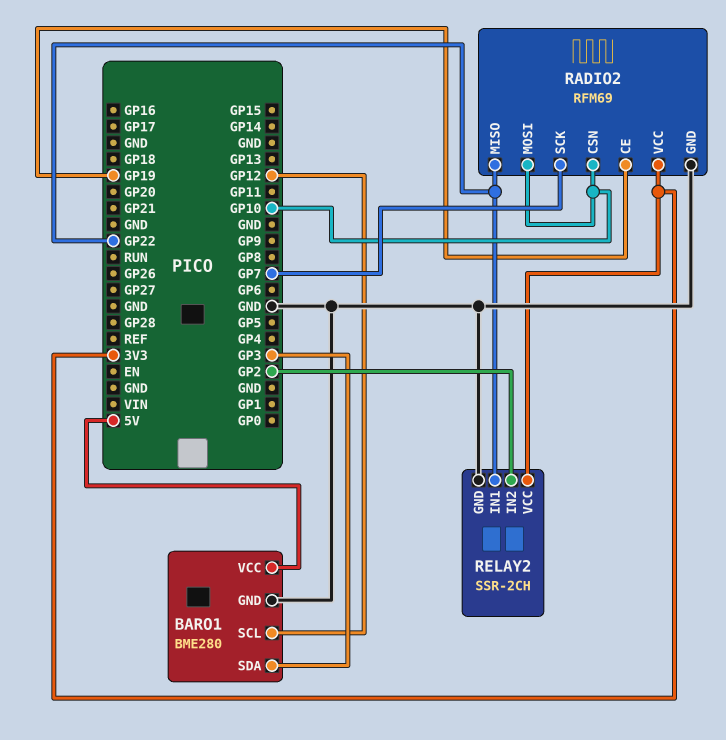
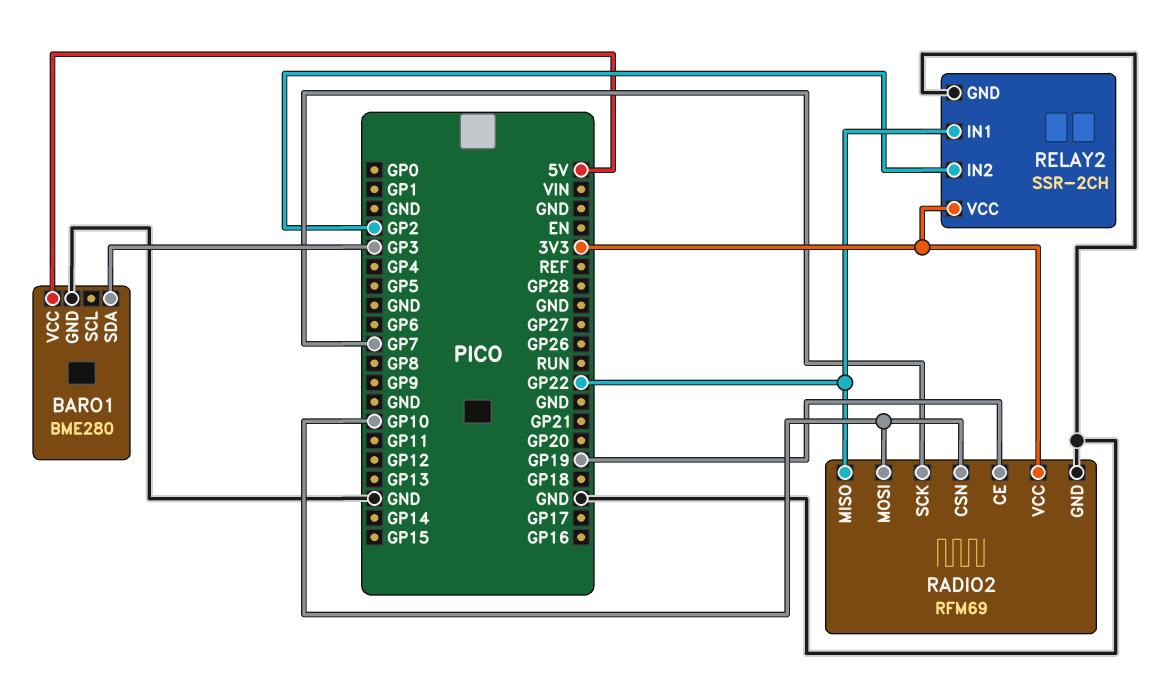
BARO1 pin SCL: GP12 -> none

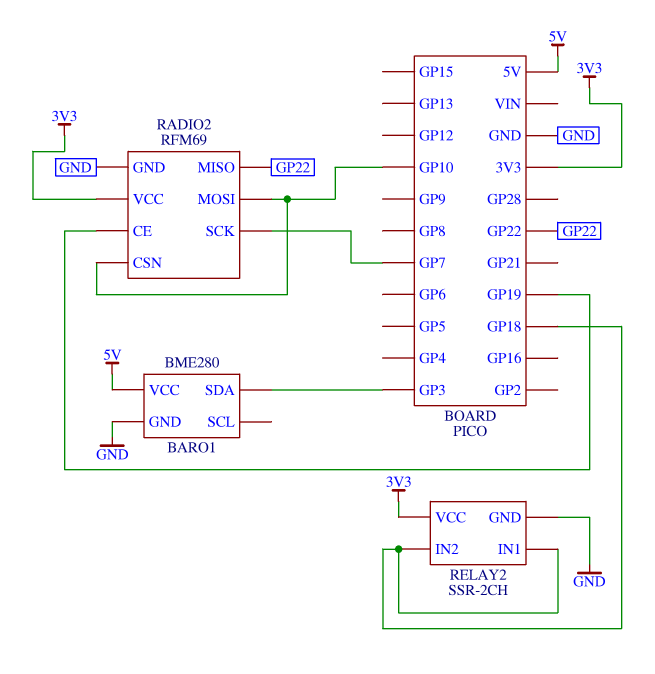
RELAY2 pin IN1: GP22 -> GP18
RELAY2 pin IN2: GP2 -> GP18

